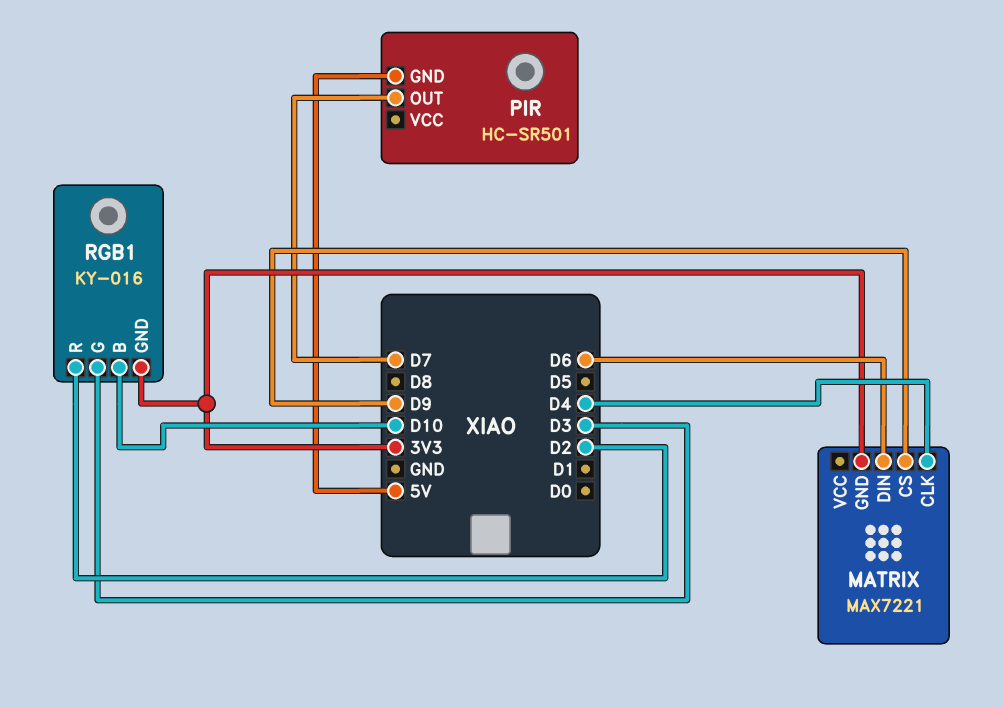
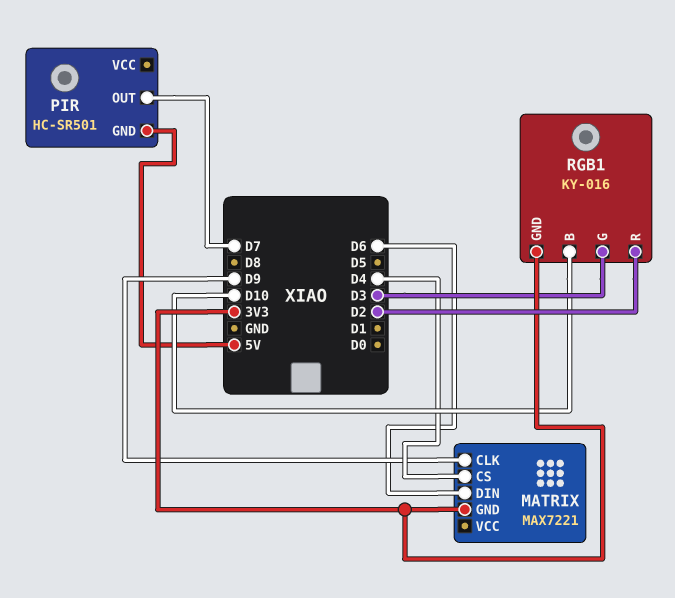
MATRIX pin CLK: D4 -> D9
MATRIX pin CS: D9 -> D4

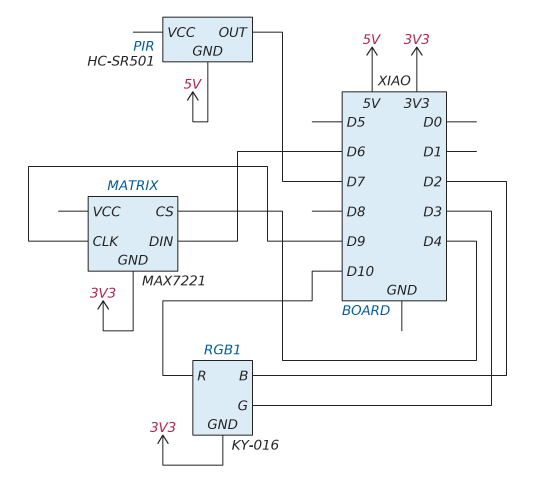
RGB1 pin B: D10 -> D2
RGB1 pin R: D2 -> D10

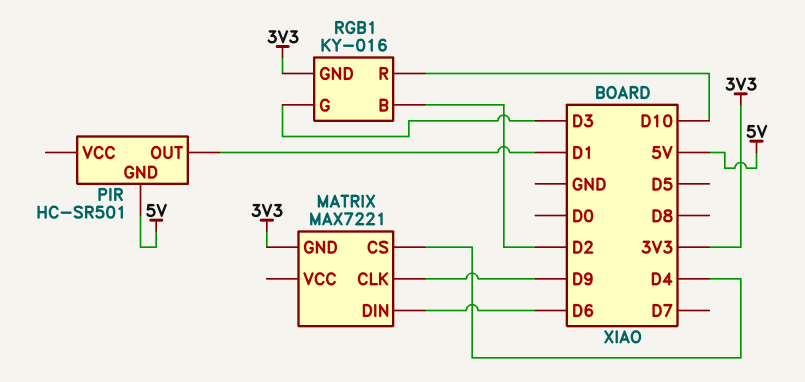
PIR pin OUT: D7 -> D1

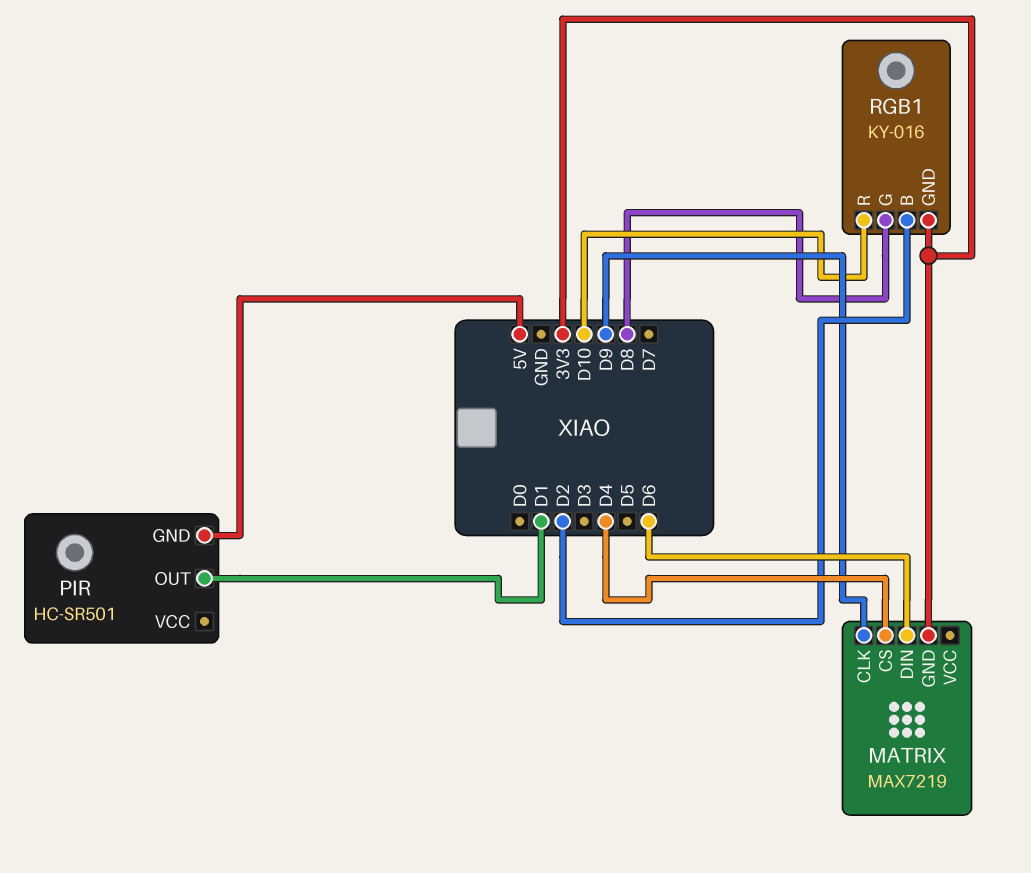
MATRIX: MAX7221 -> MAX7219
RGB1 pin G: D3 -> D8

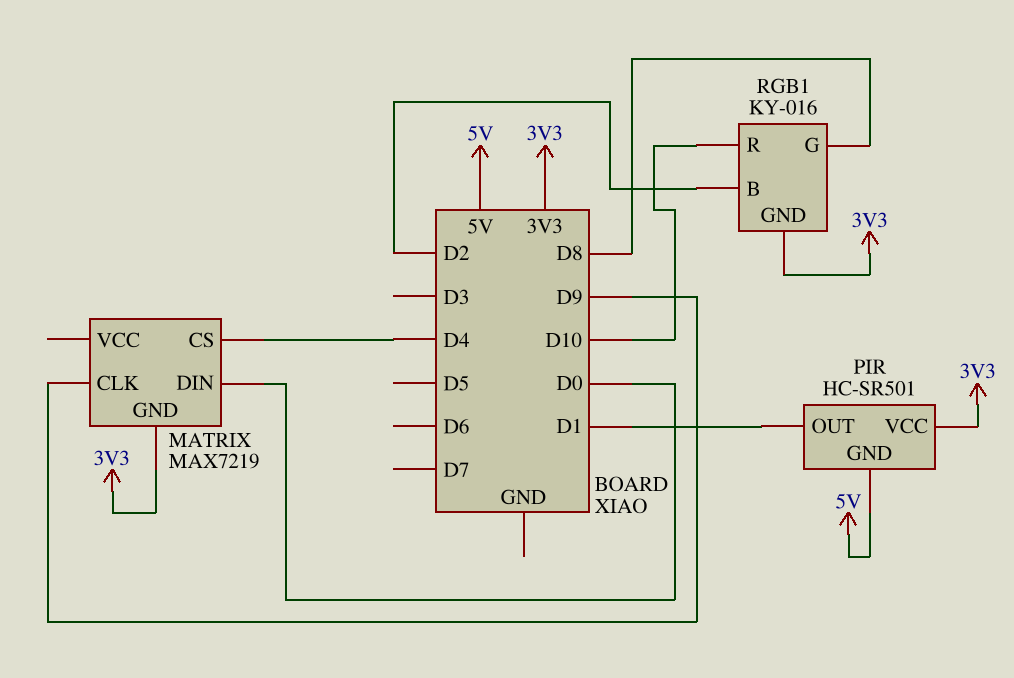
MATRIX pin DIN: D6 -> D0
PIR pin VCC: none -> 3V3

